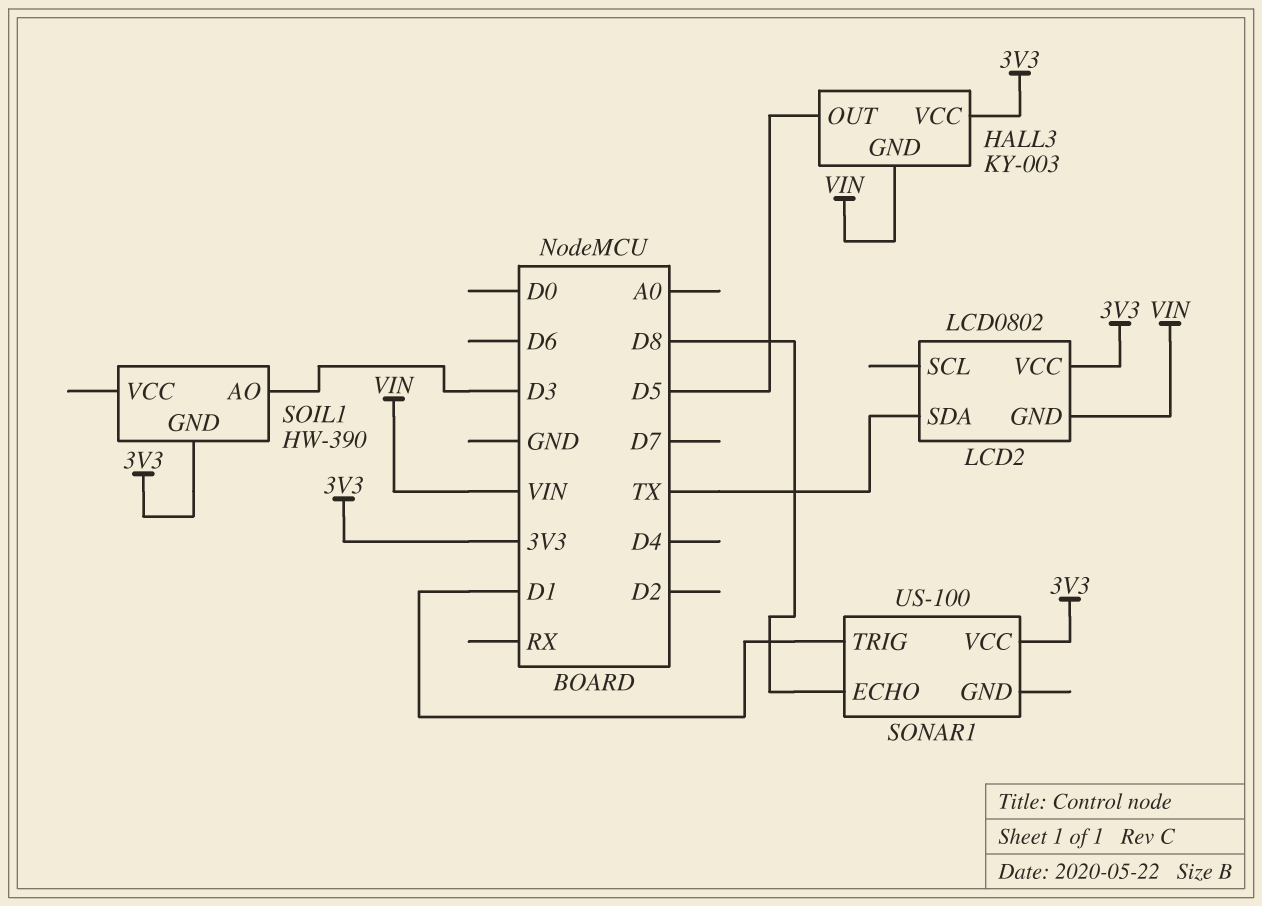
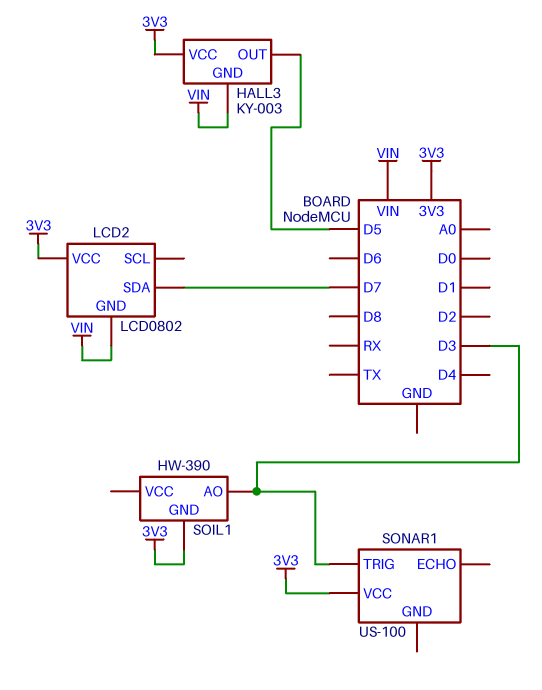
LCD2 pin SDA: TX -> D7
SONAR1 pin ECHO: D8 -> none
SONAR1 pin TRIG: D1 -> D3

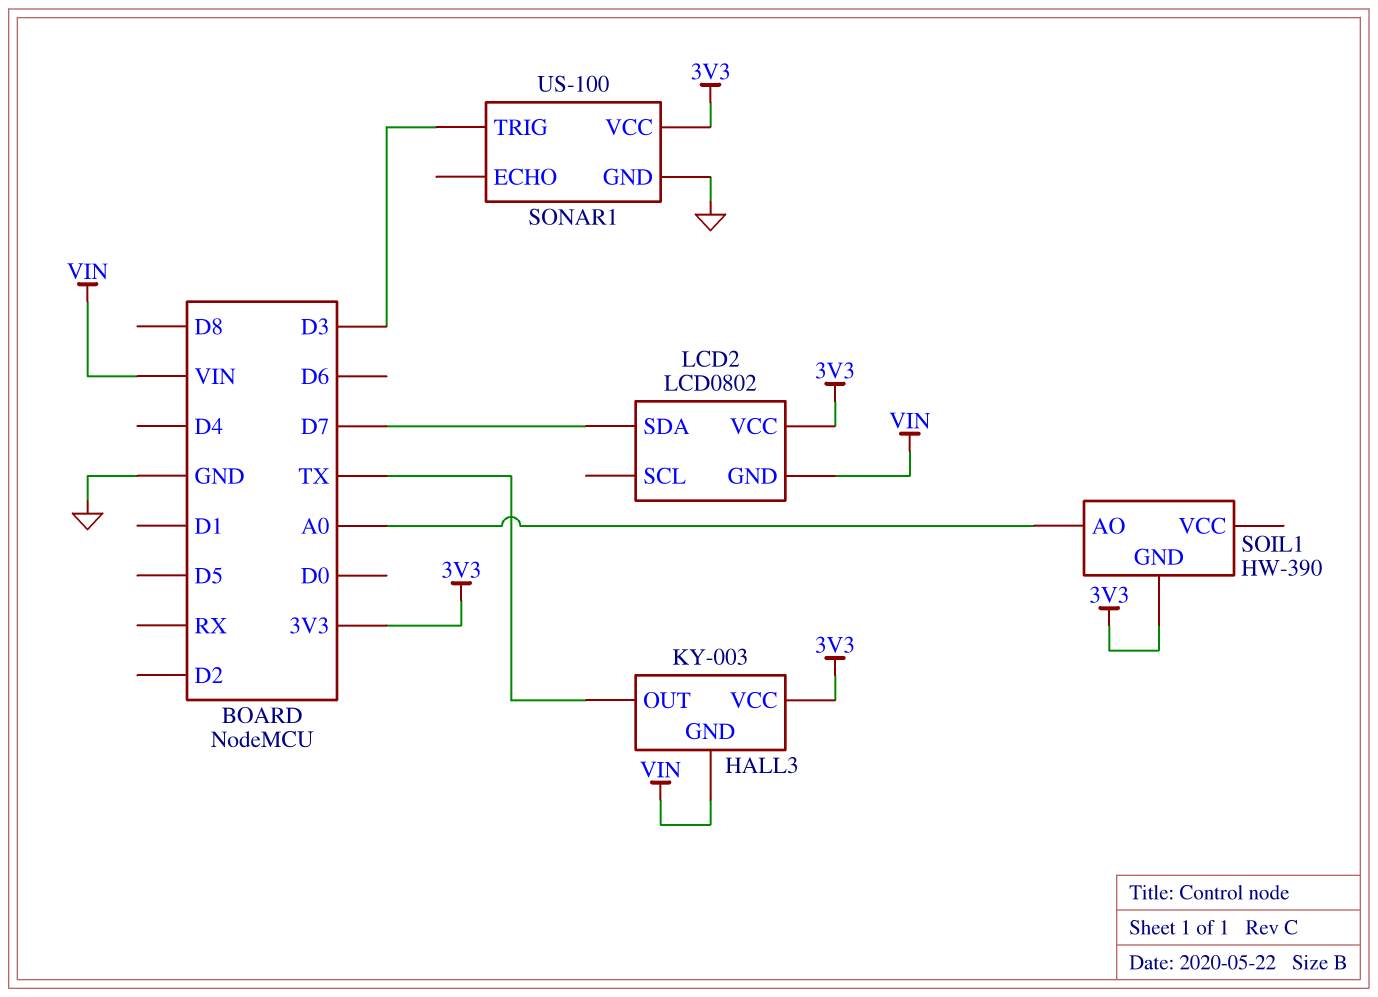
HALL3 pin OUT: D5 -> TX
SOIL1 pin AO: D3 -> A0
SONAR1 pin GND: none -> GND

